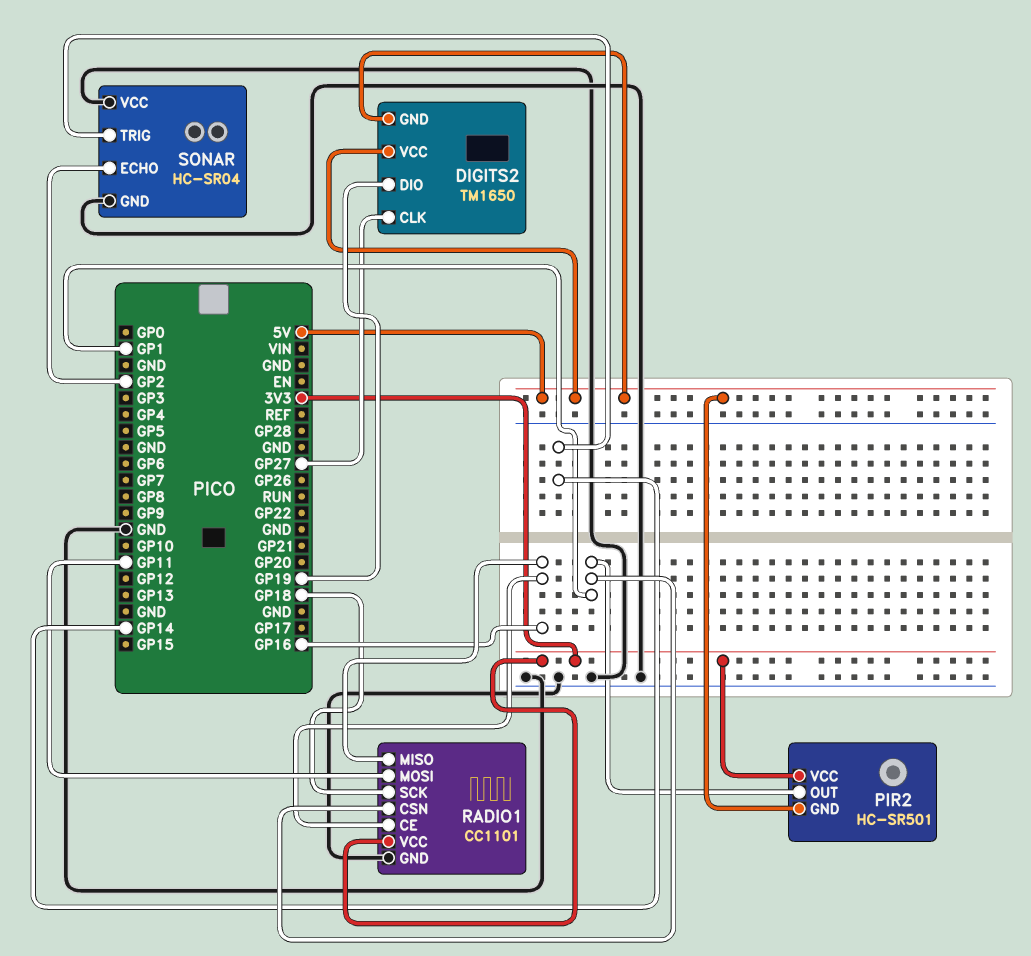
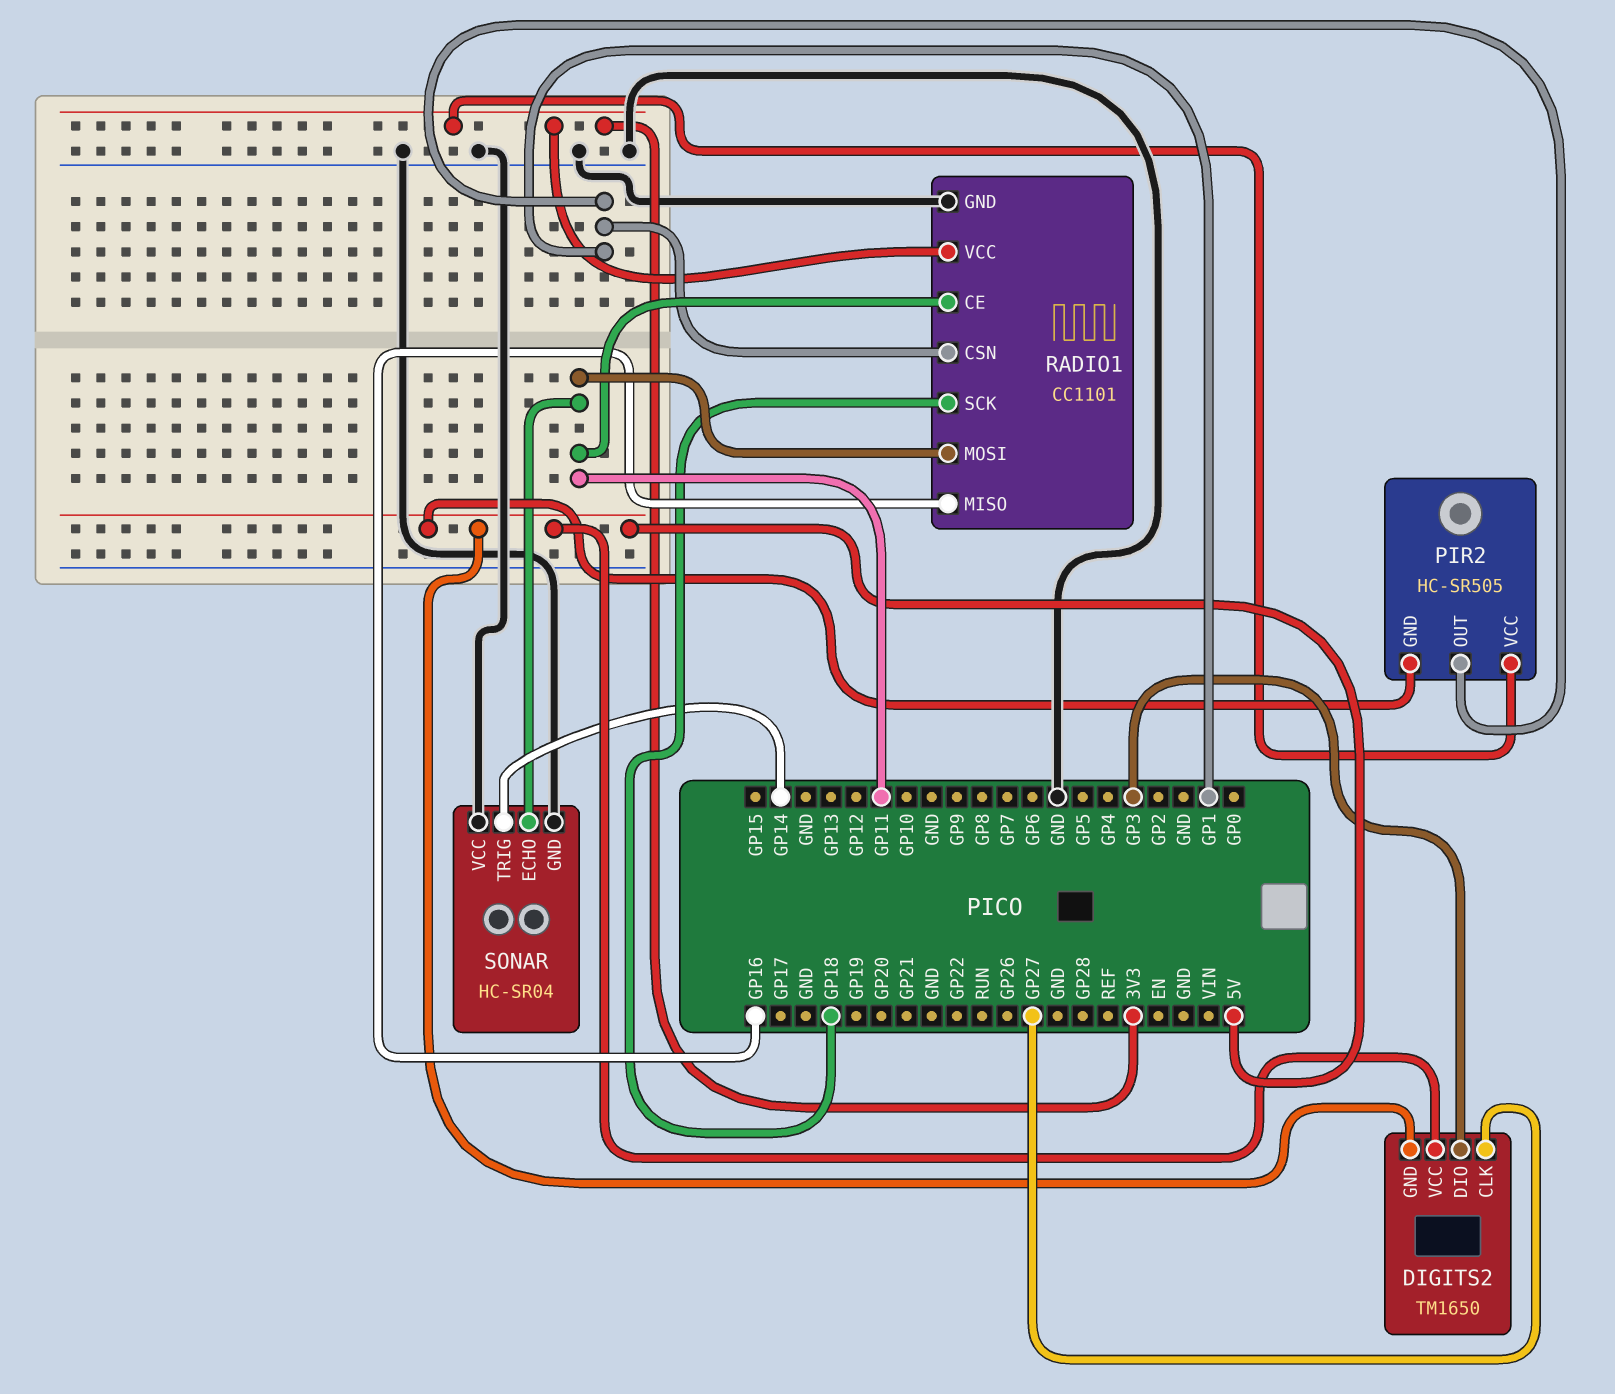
DIGITS2 pin DIO: GP19 -> GP3
PIR2: HC-SR501 -> HC-SR505
RADIO1 pin CE: GP16 -> GP11
SONAR pin ECHO: GP2 -> GP11

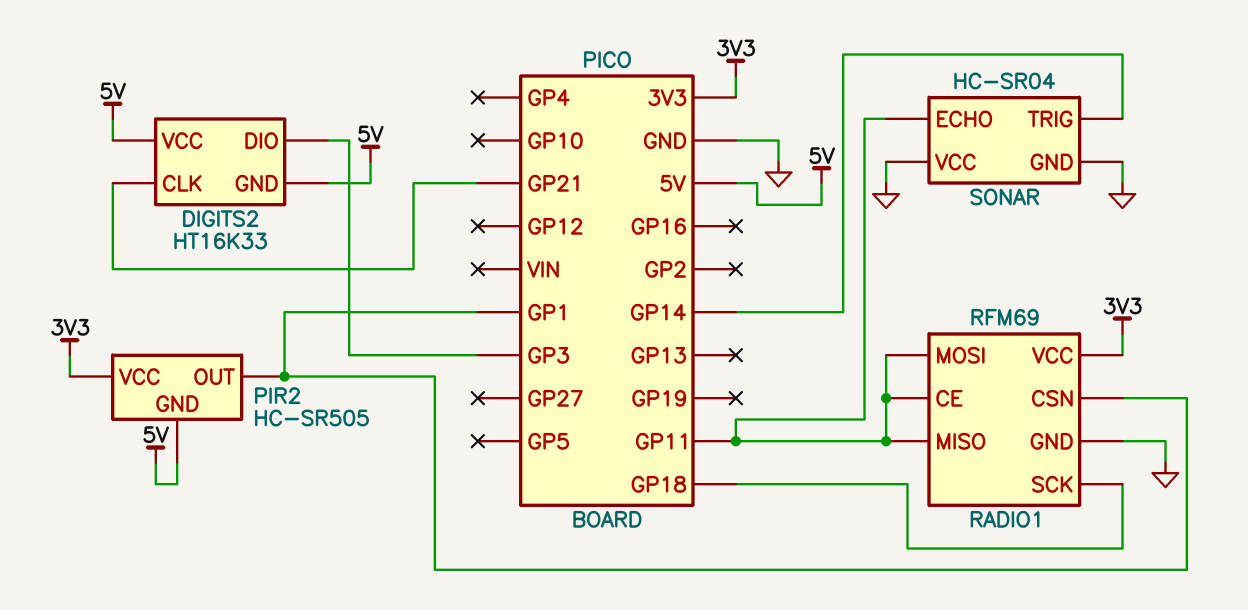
DIGITS2: TM1650 -> HT16K33
DIGITS2 pin CLK: GP27 -> GP21
RADIO1: CC1101 -> RFM69
RADIO1 pin MISO: GP16 -> GP11

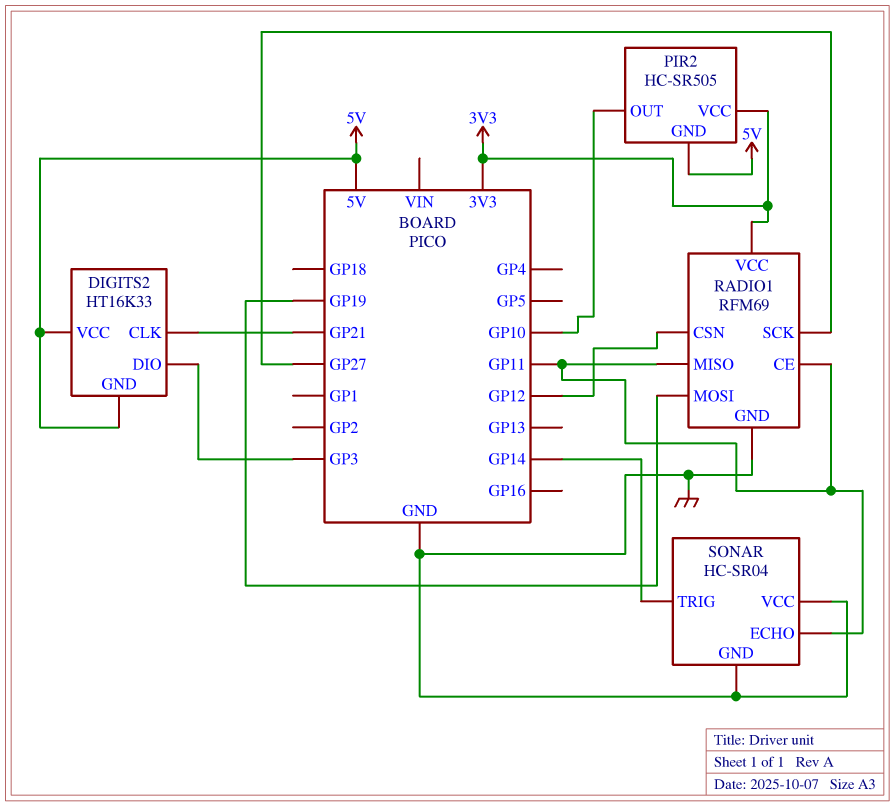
PIR2 pin OUT: GP1 -> GP10
RADIO1 pin CSN: GP1 -> GP12
RADIO1 pin MOSI: GP11 -> GP19
RADIO1 pin SCK: GP18 -> GP27

